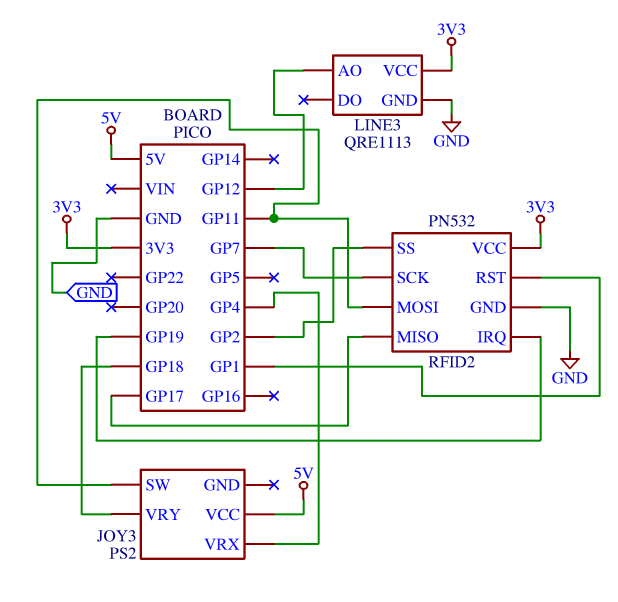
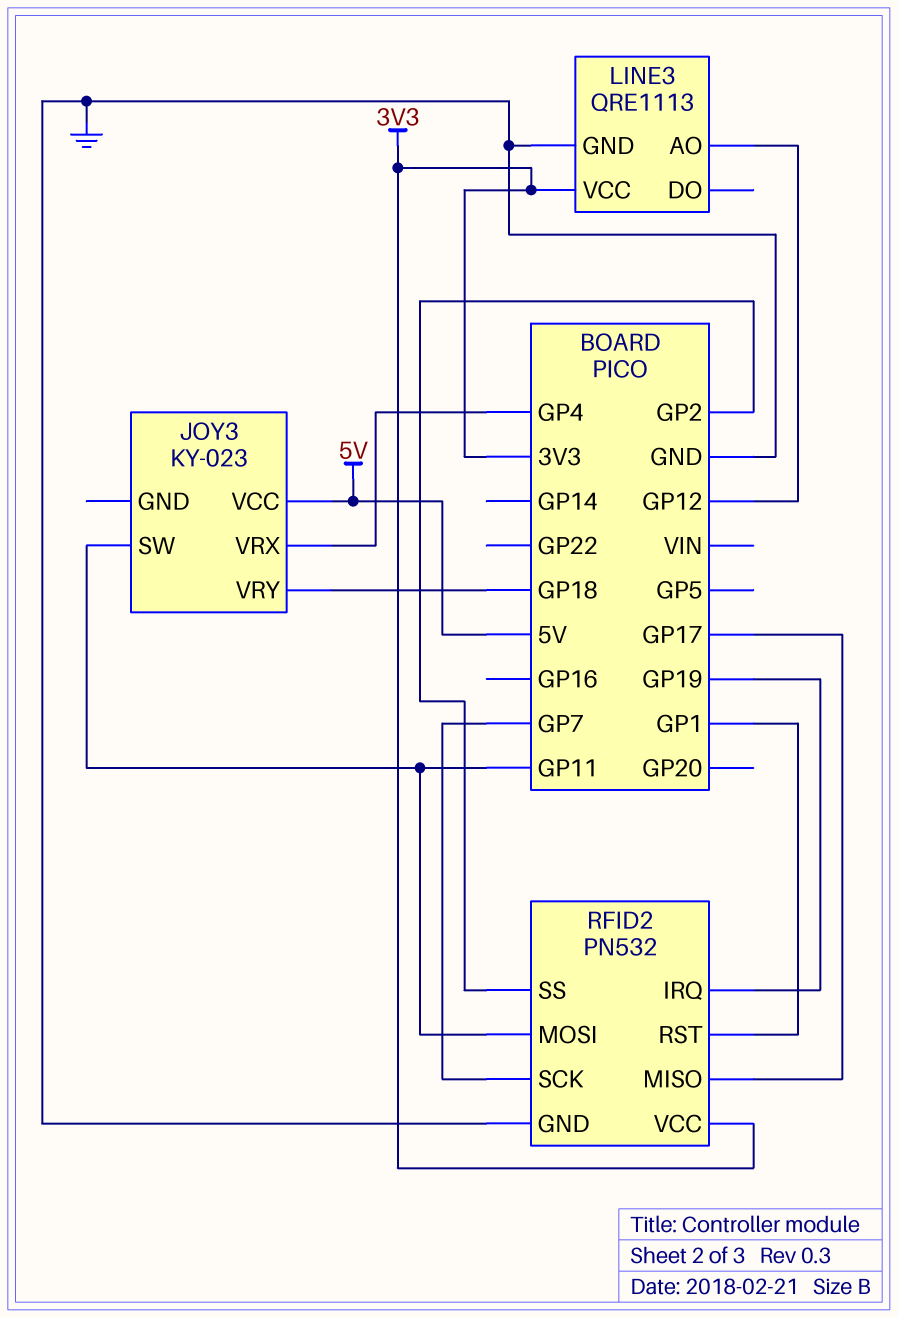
JOY3: PS2 -> KY-023

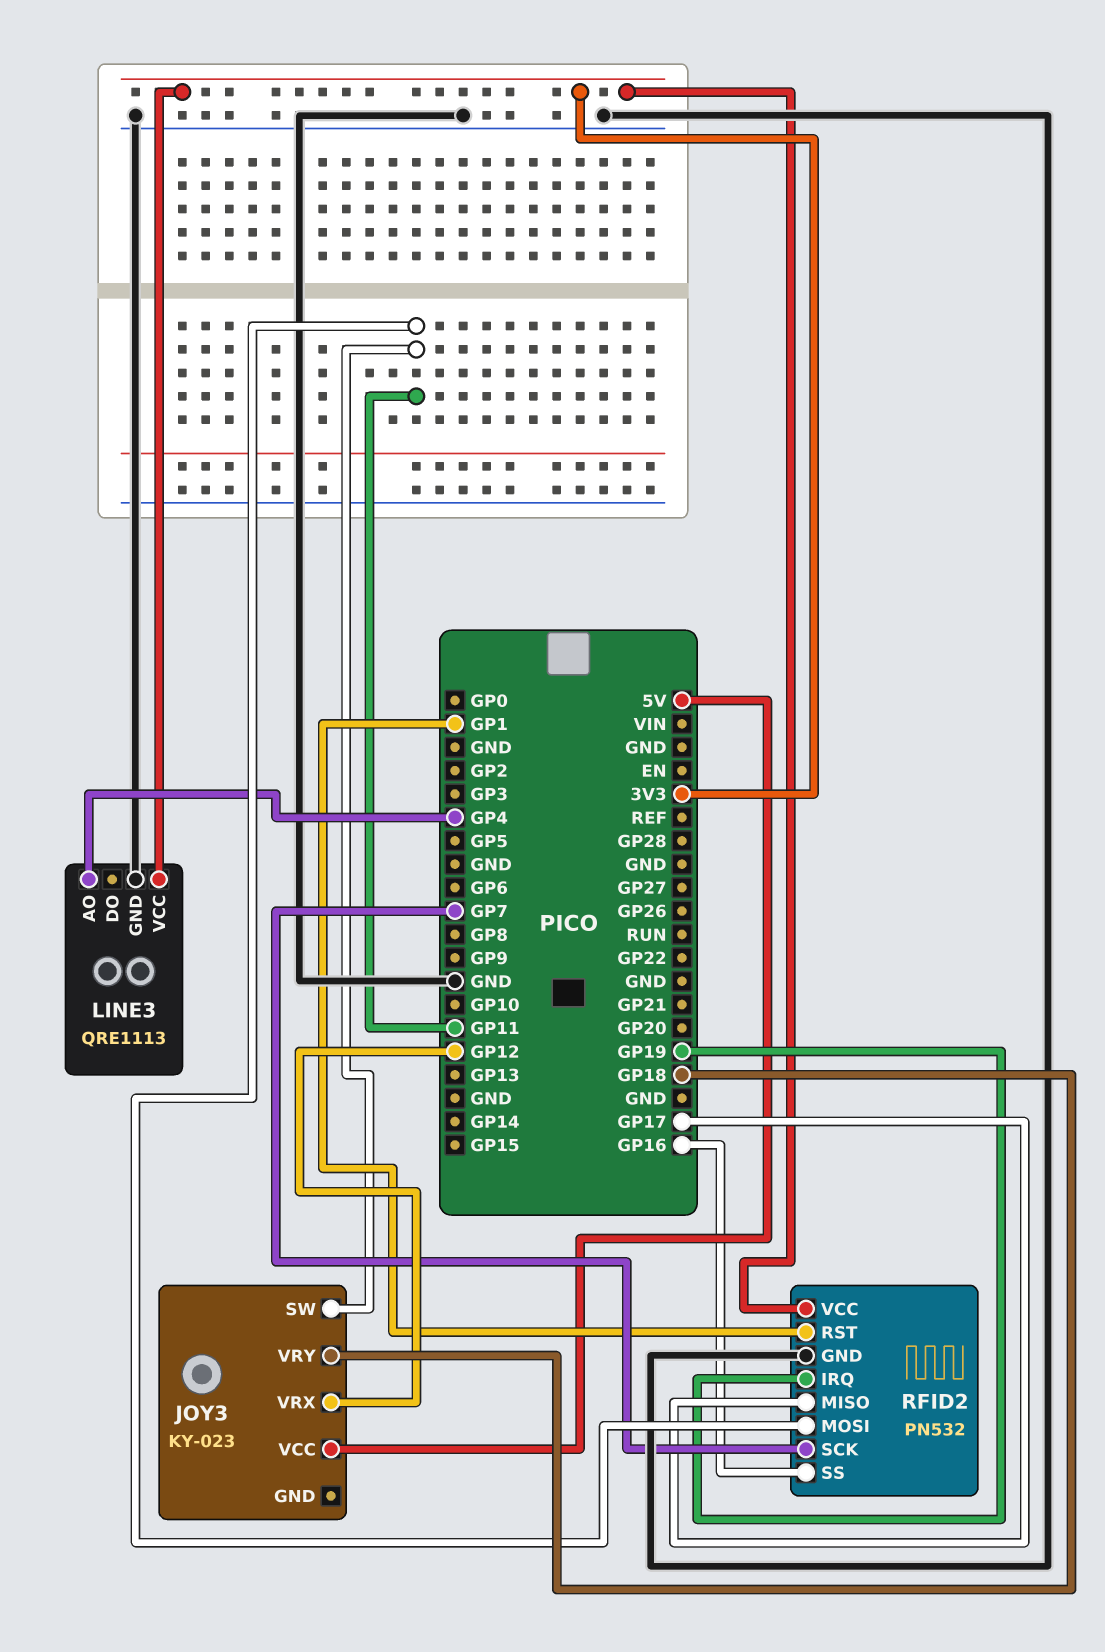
JOY3 pin VRX: GP4 -> GP12
LINE3 pin AO: GP12 -> GP4
RFID2 pin SS: GP2 -> GP16

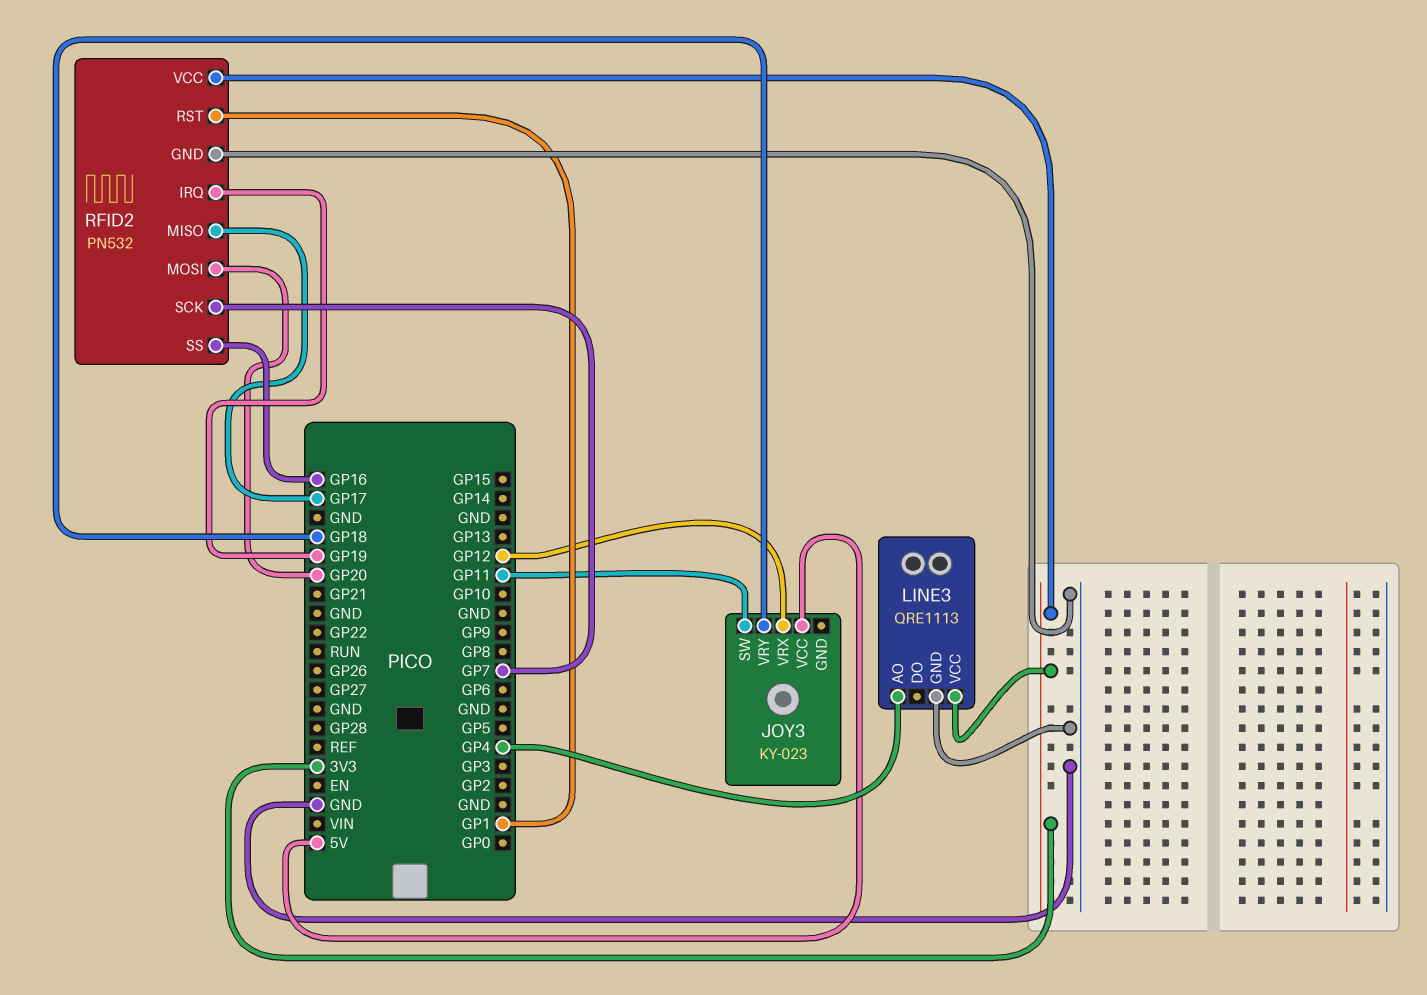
RFID2 pin MOSI: GP11 -> GP20

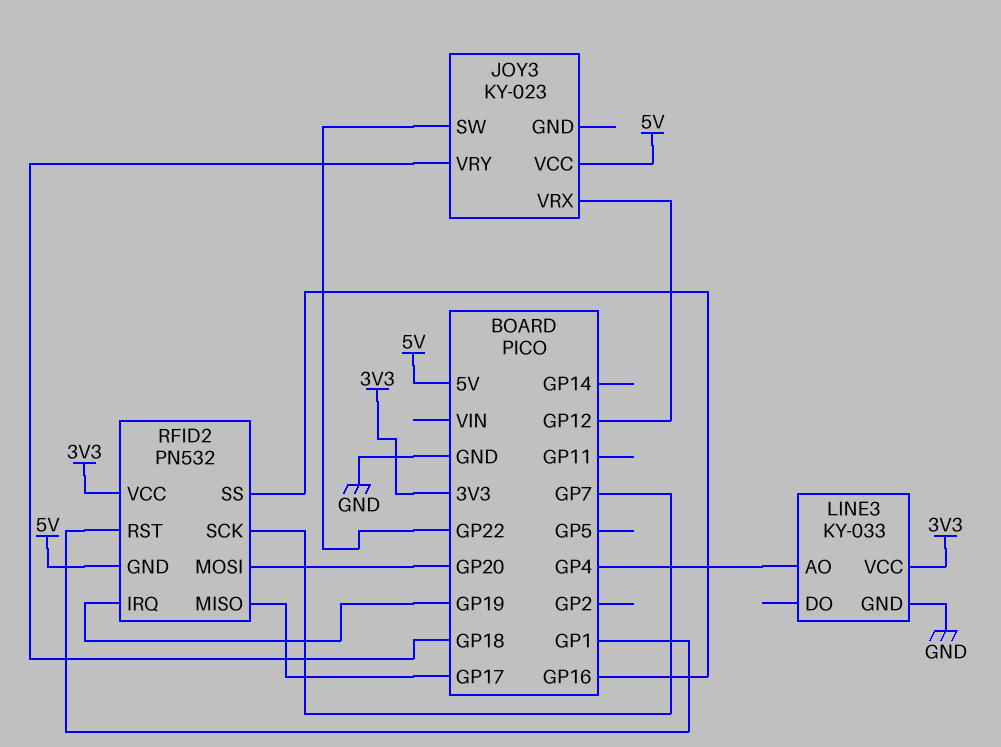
JOY3 pin SW: GP11 -> GP22
LINE3: QRE1113 -> KY-033
RFID2 pin GND: GND -> 5V

